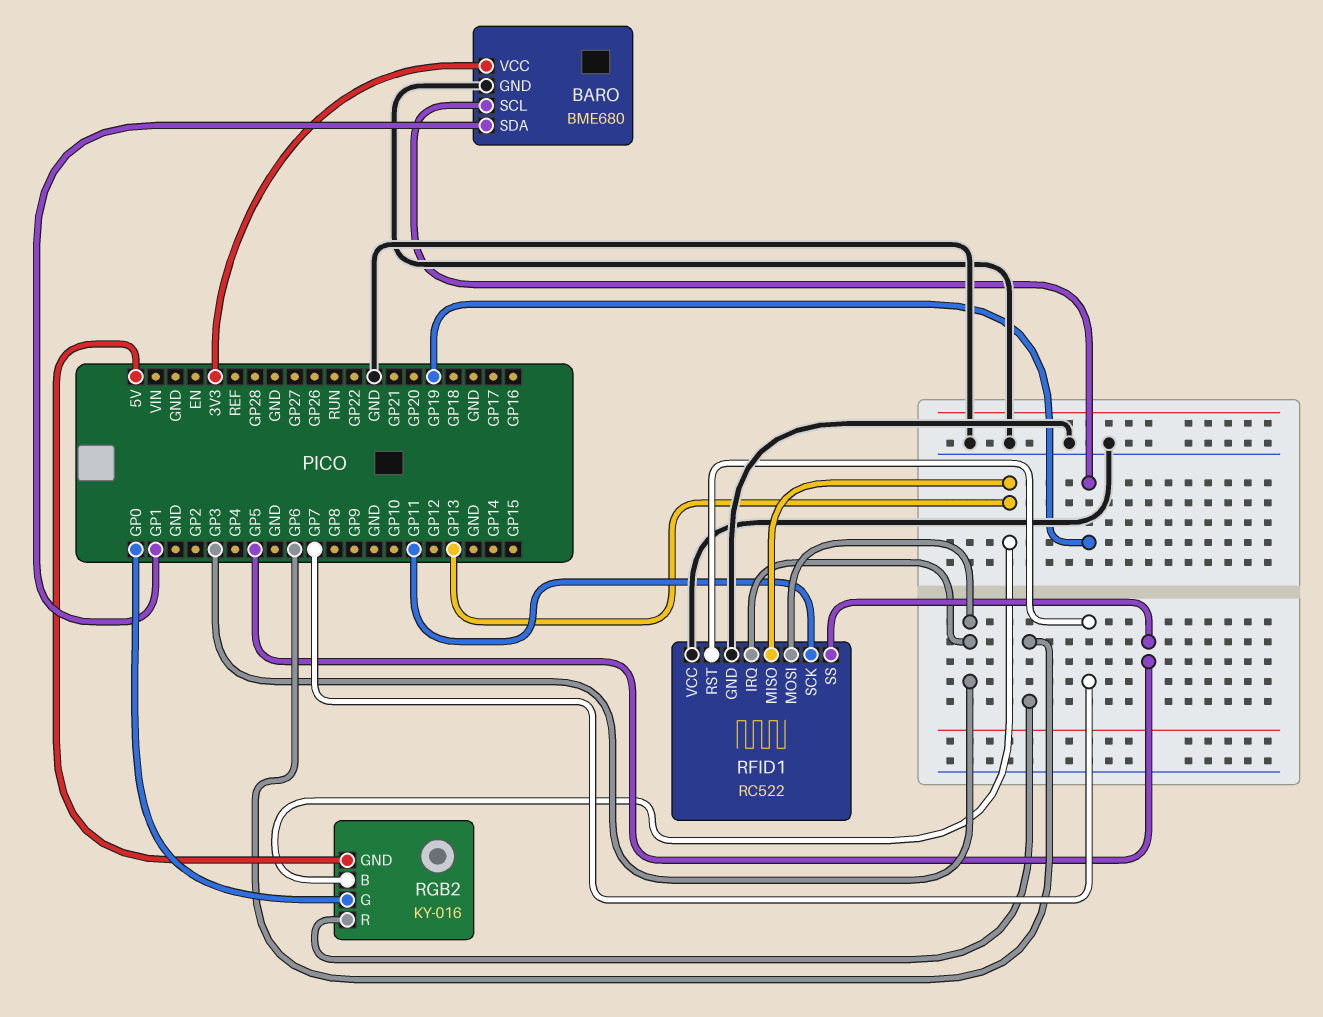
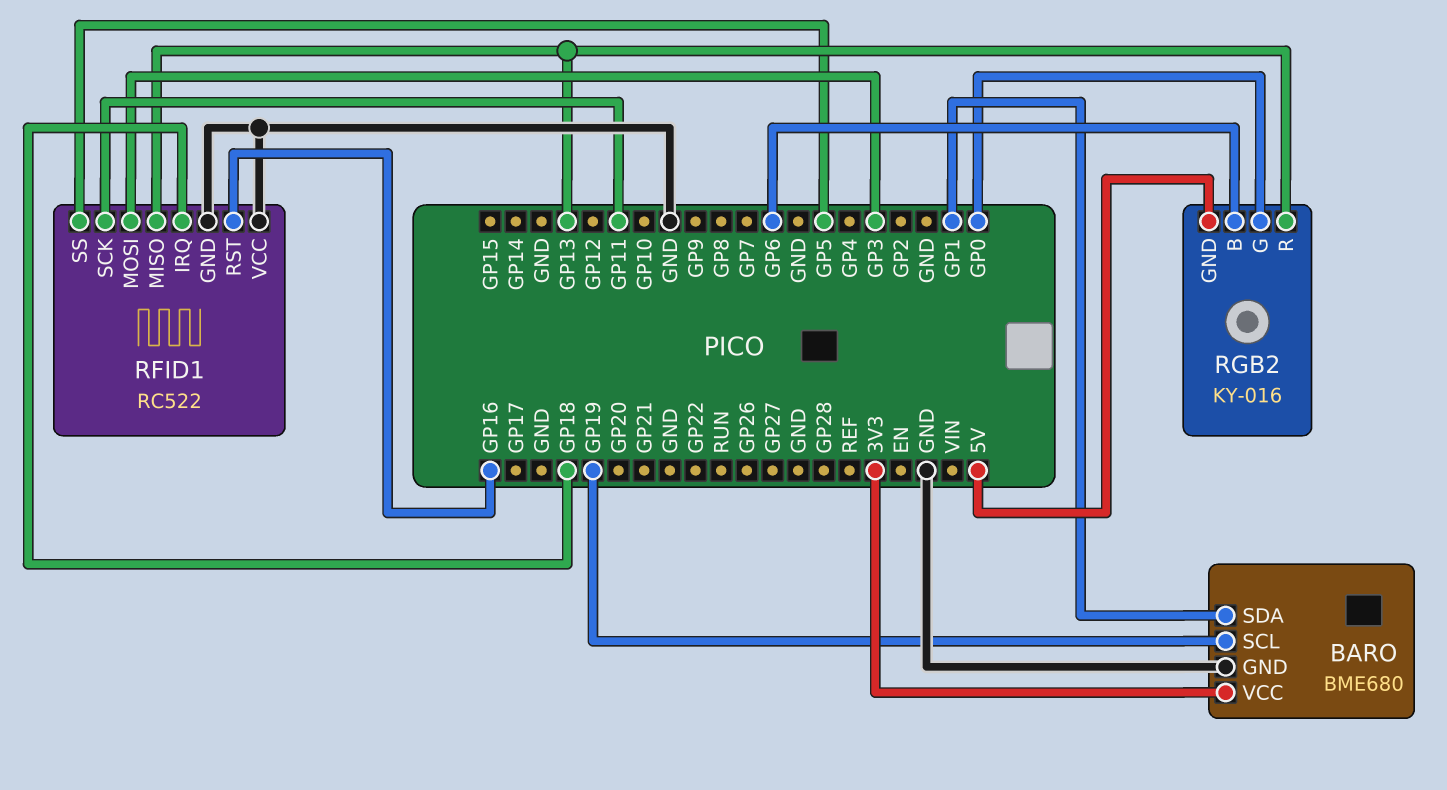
RFID1 pin IRQ: GP3 -> GP18
RFID1 pin RST: GP7 -> GP16
RGB2 pin B: GP13 -> GP6
RGB2 pin R: GP6 -> GP13

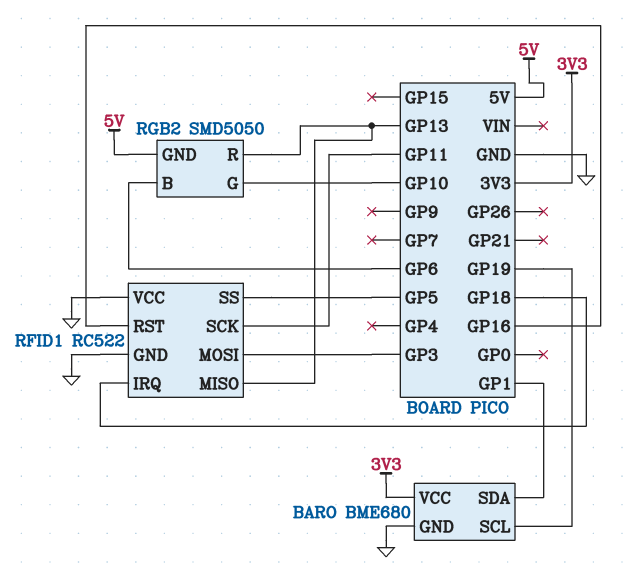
RGB2: KY-016 -> SMD5050
RGB2 pin G: GP0 -> GP10

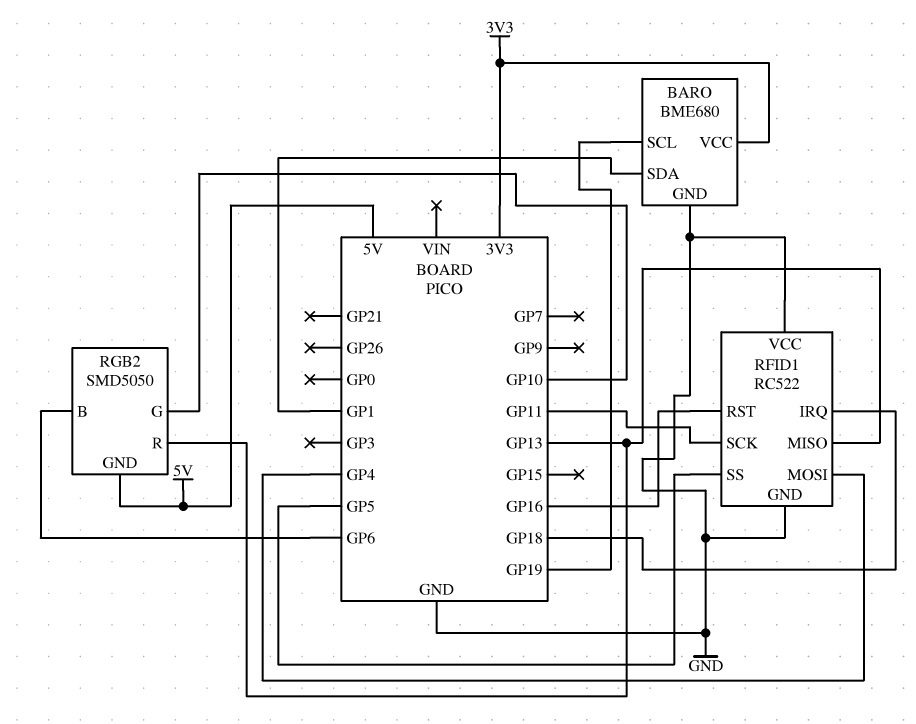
RFID1 pin MOSI: GP3 -> GP4

